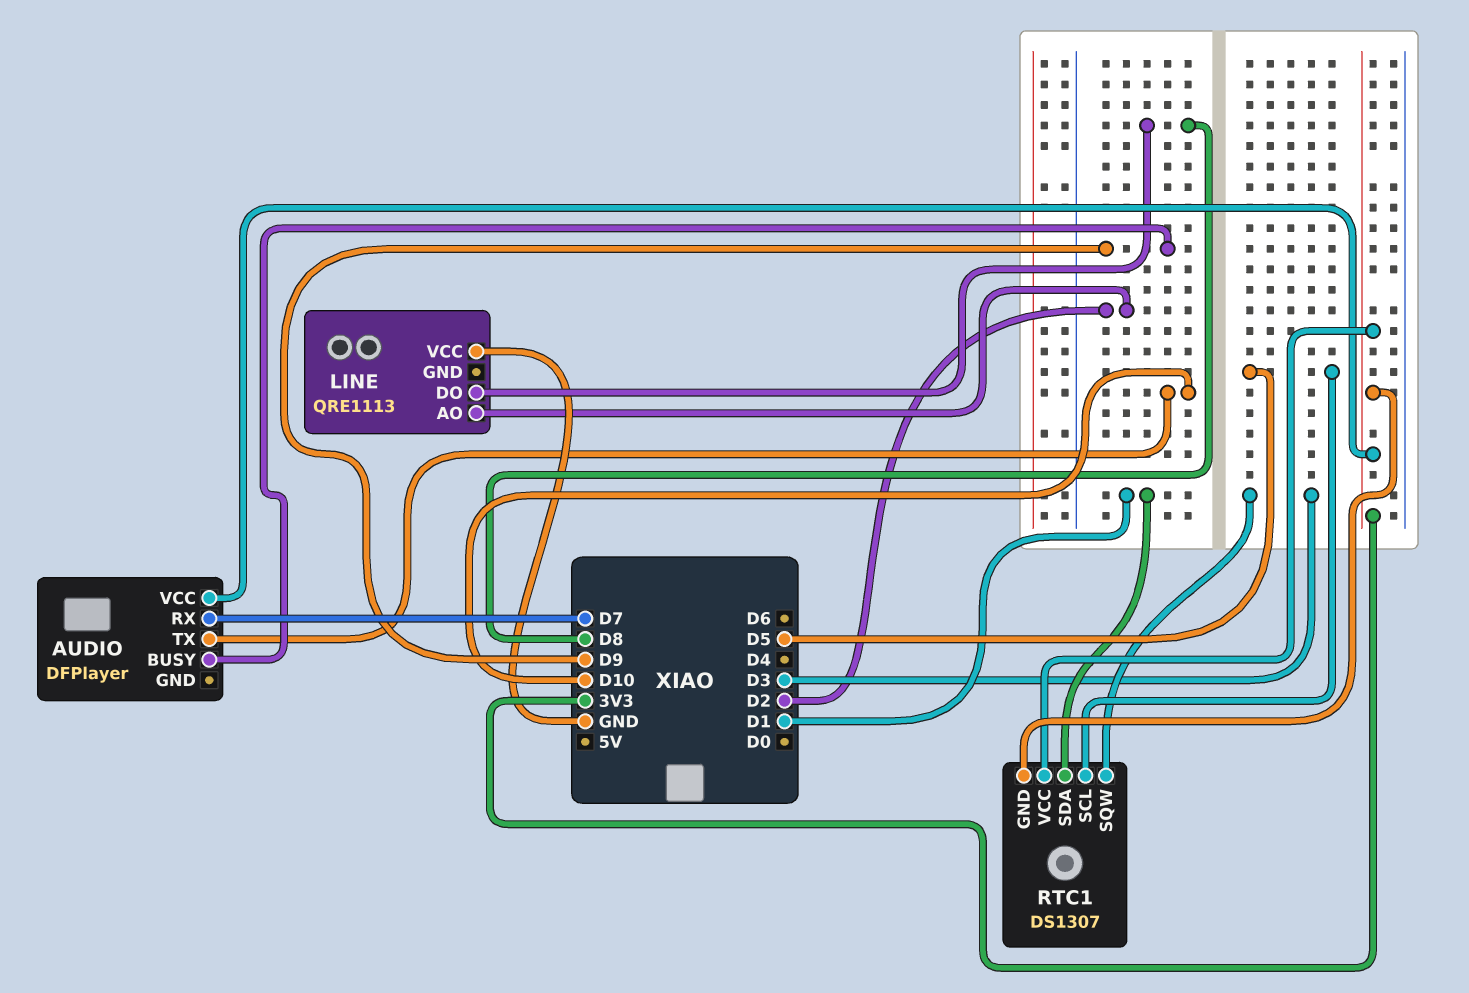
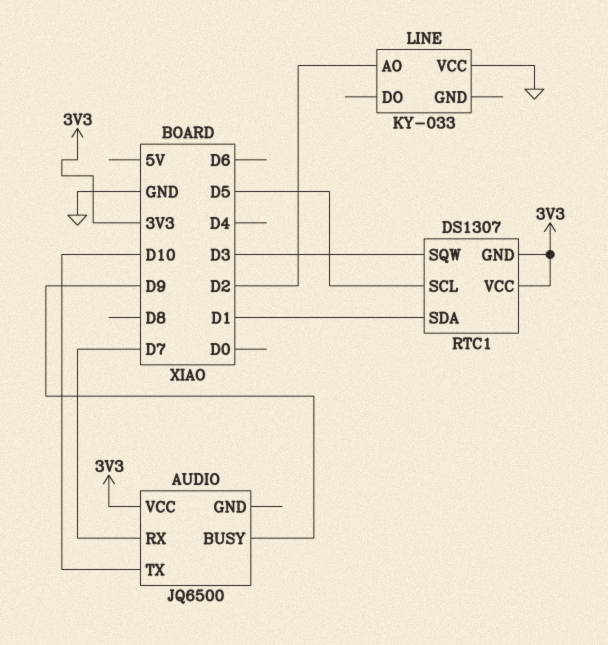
AUDIO: DFPlayer -> JQ6500
LINE: QRE1113 -> KY-033
LINE pin DO: D8 -> none

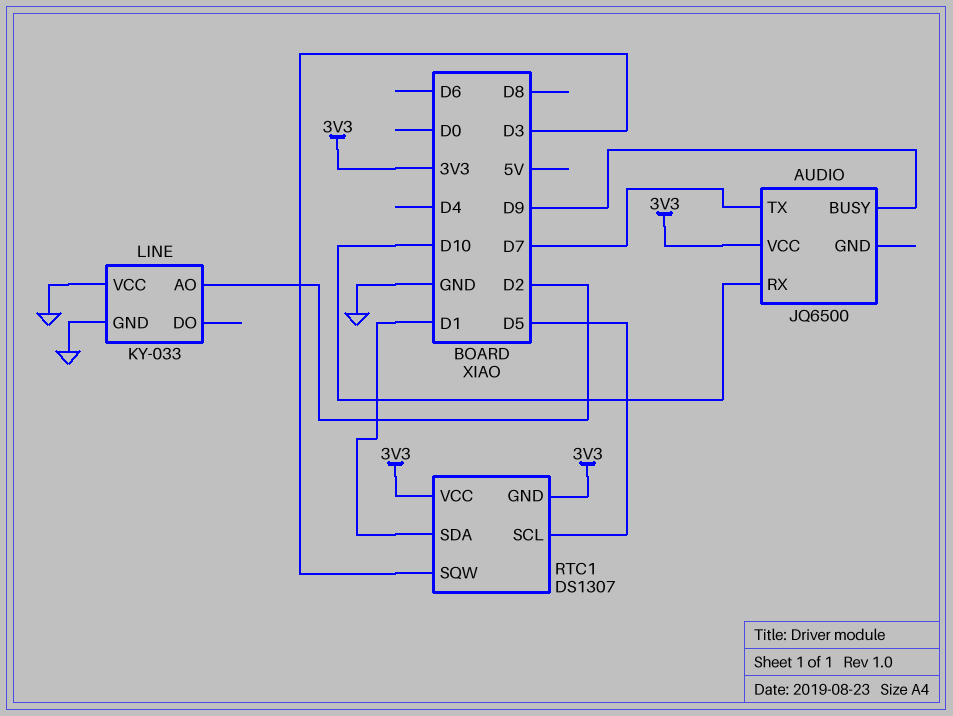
AUDIO pin RX: D7 -> D10
AUDIO pin TX: D10 -> D7
LINE pin GND: none -> GND

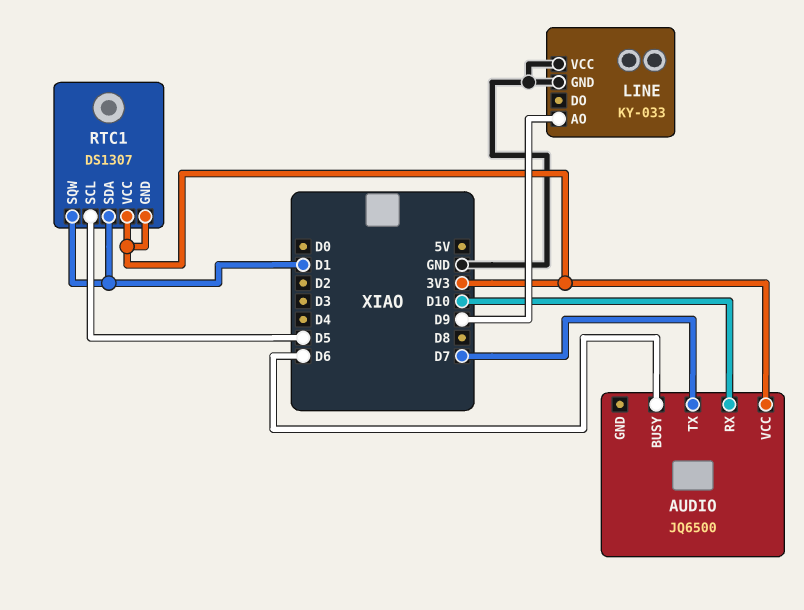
AUDIO pin BUSY: D9 -> D6
LINE pin AO: D2 -> D9
RTC1 pin SQW: D3 -> D1

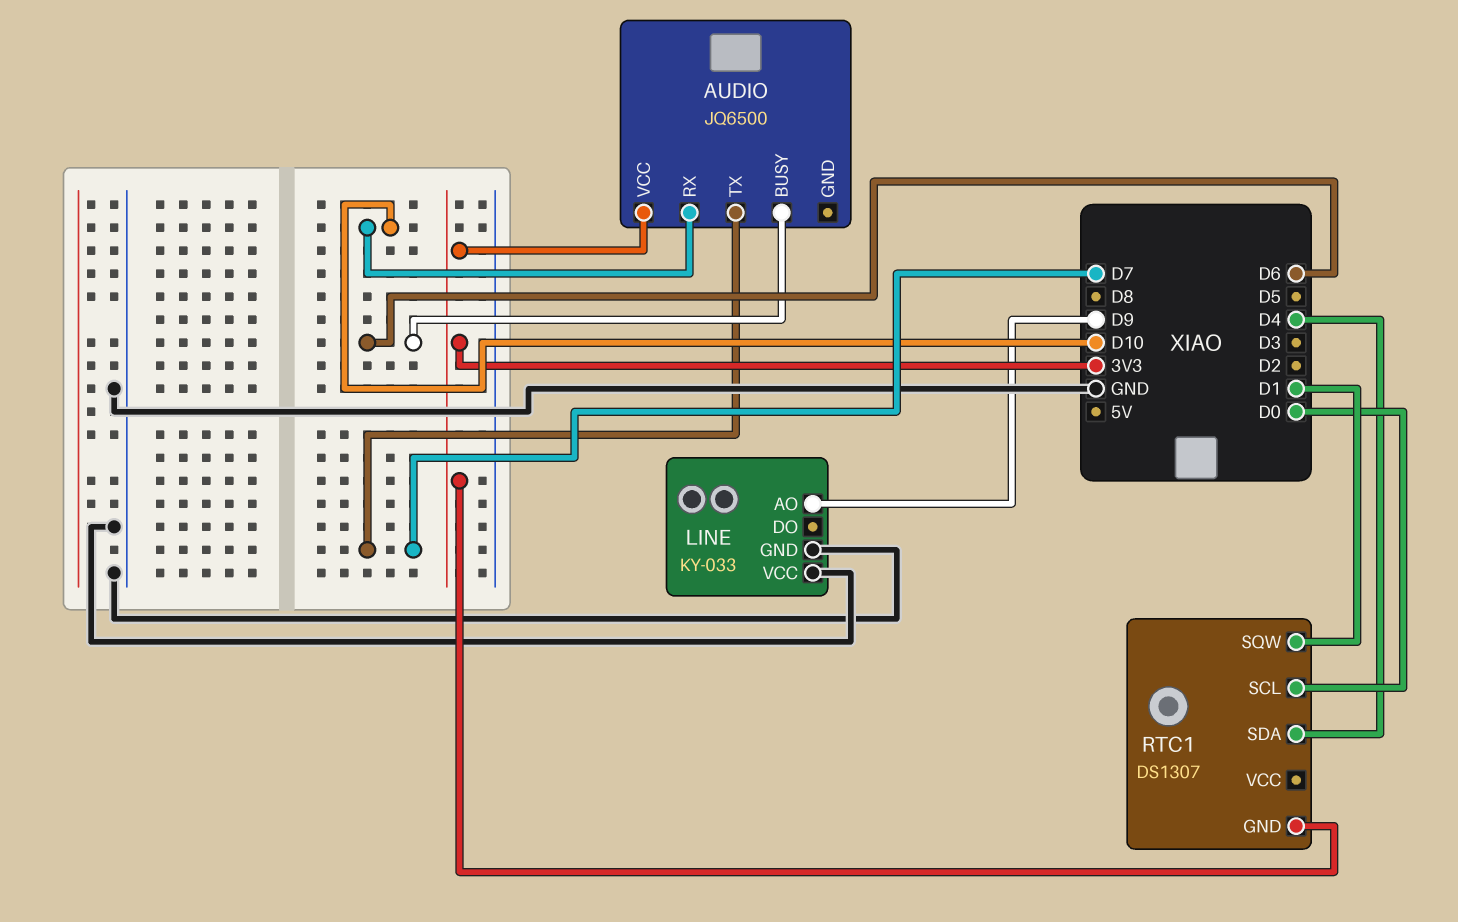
RTC1 pin SCL: D5 -> D0
RTC1 pin SDA: D1 -> D4
RTC1 pin VCC: 3V3 -> none

